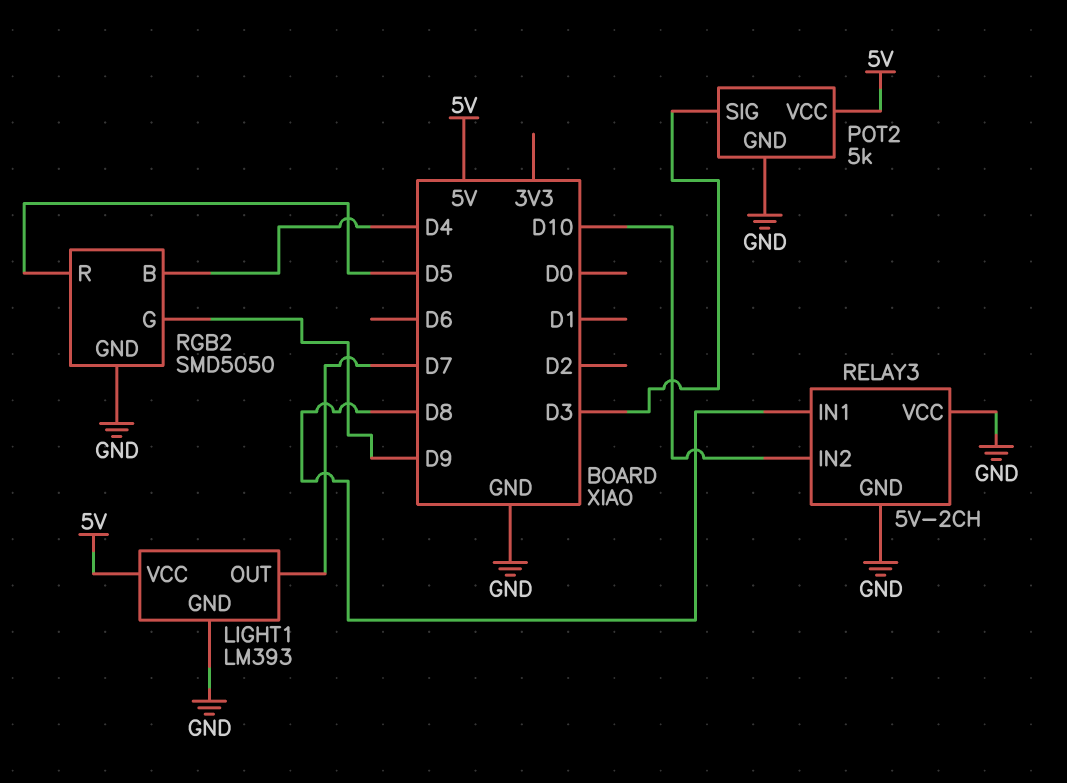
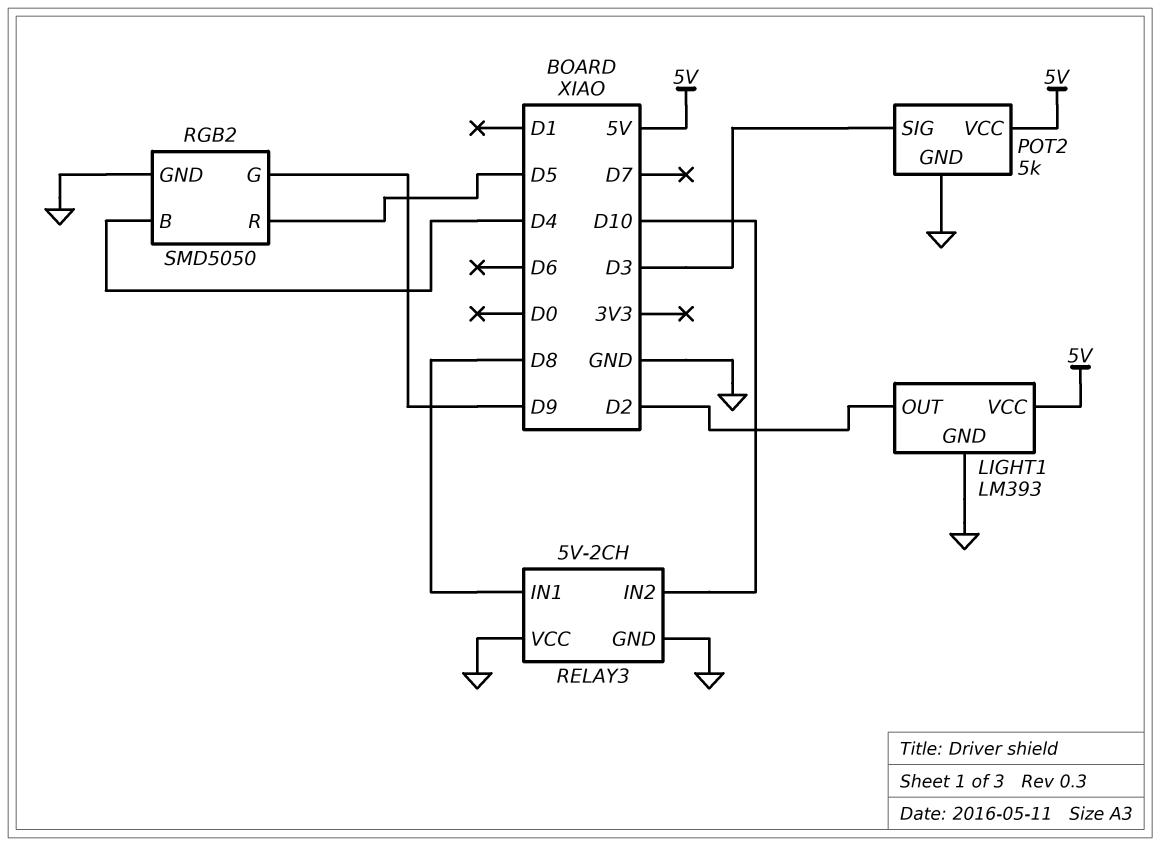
LIGHT1 pin OUT: D7 -> D2

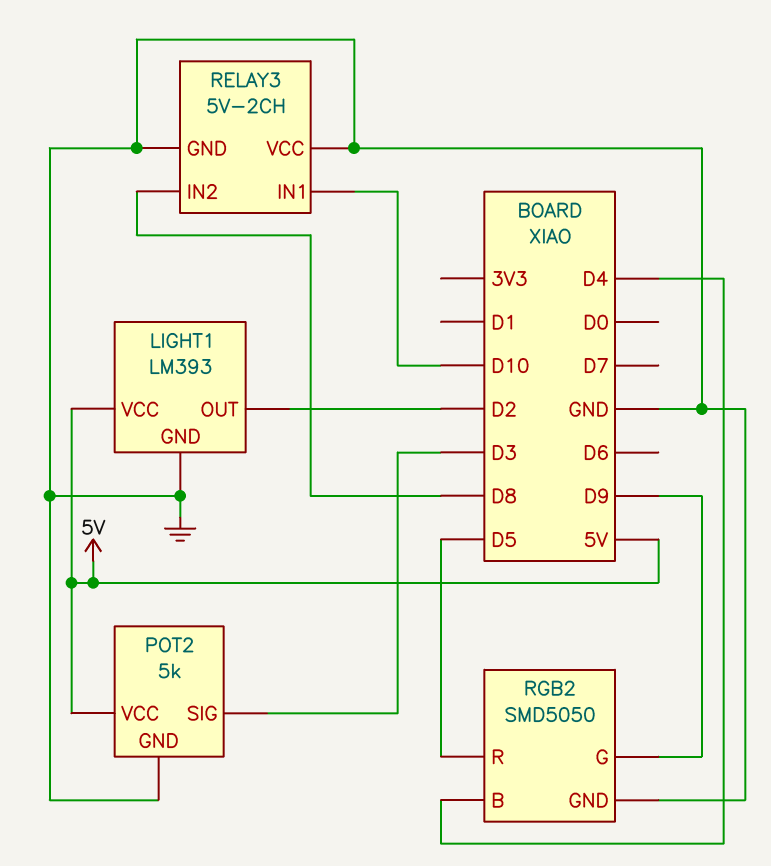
RELAY3 pin IN1: D8 -> D10
RELAY3 pin IN2: D10 -> D8

